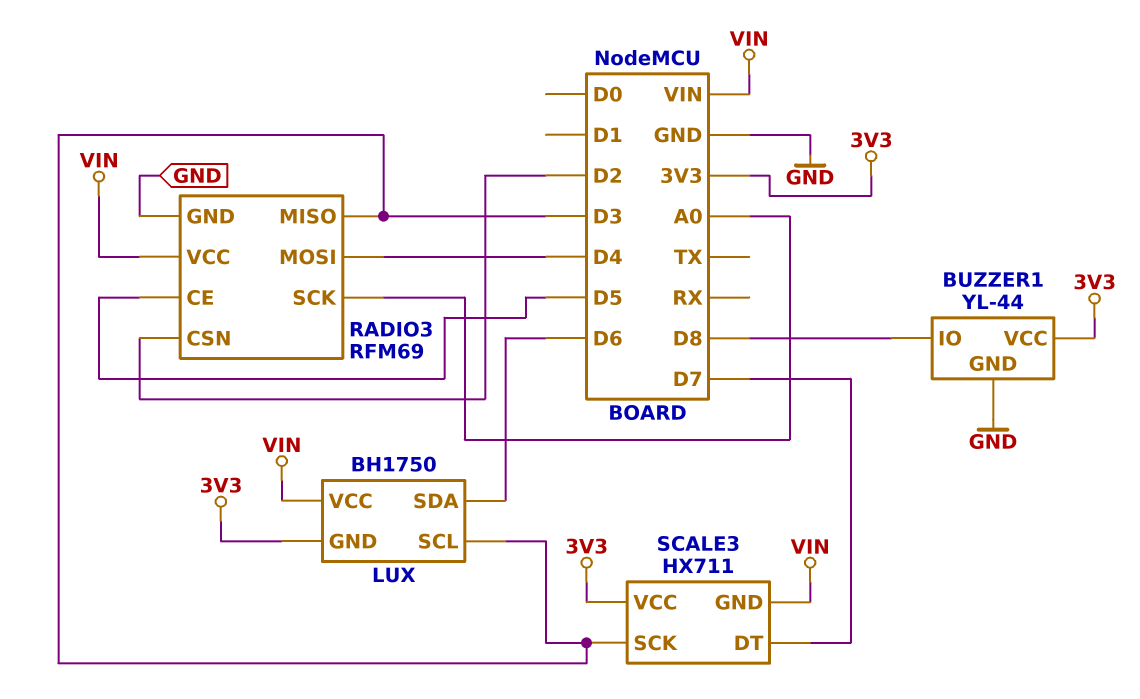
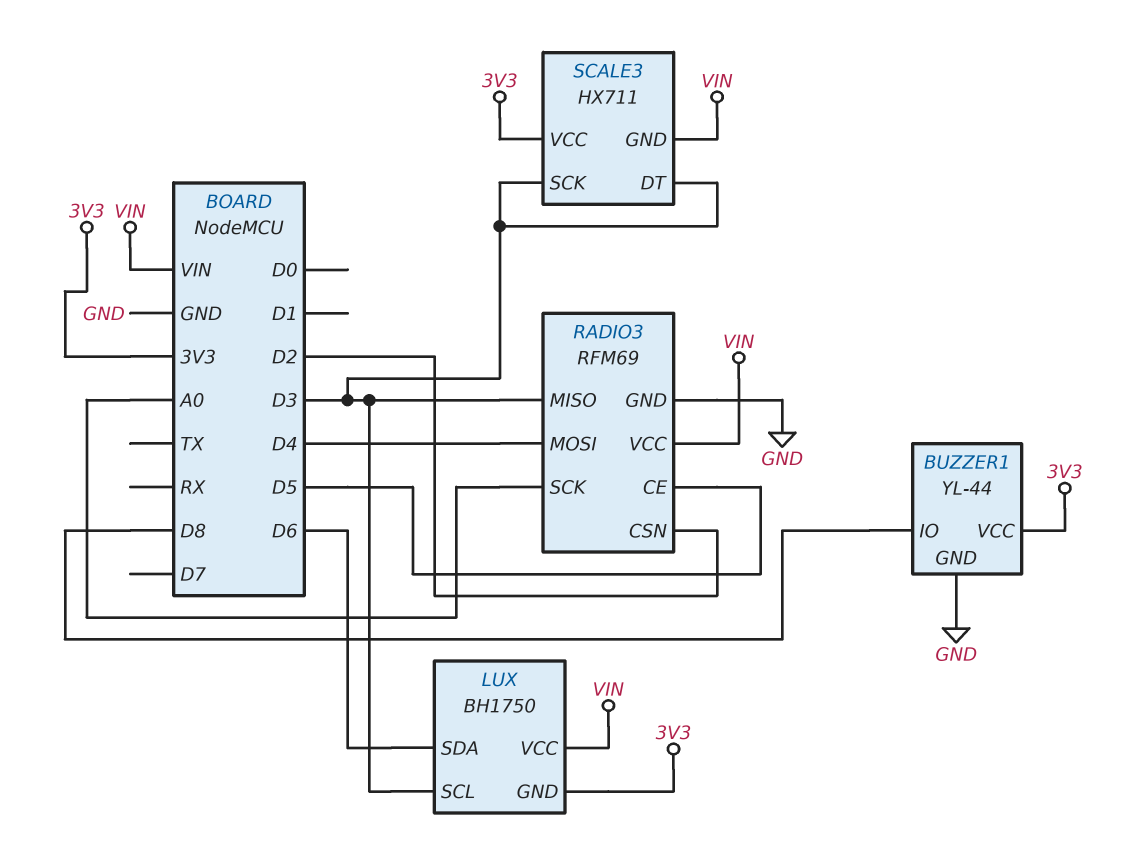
SCALE3 pin DT: D7 -> D3

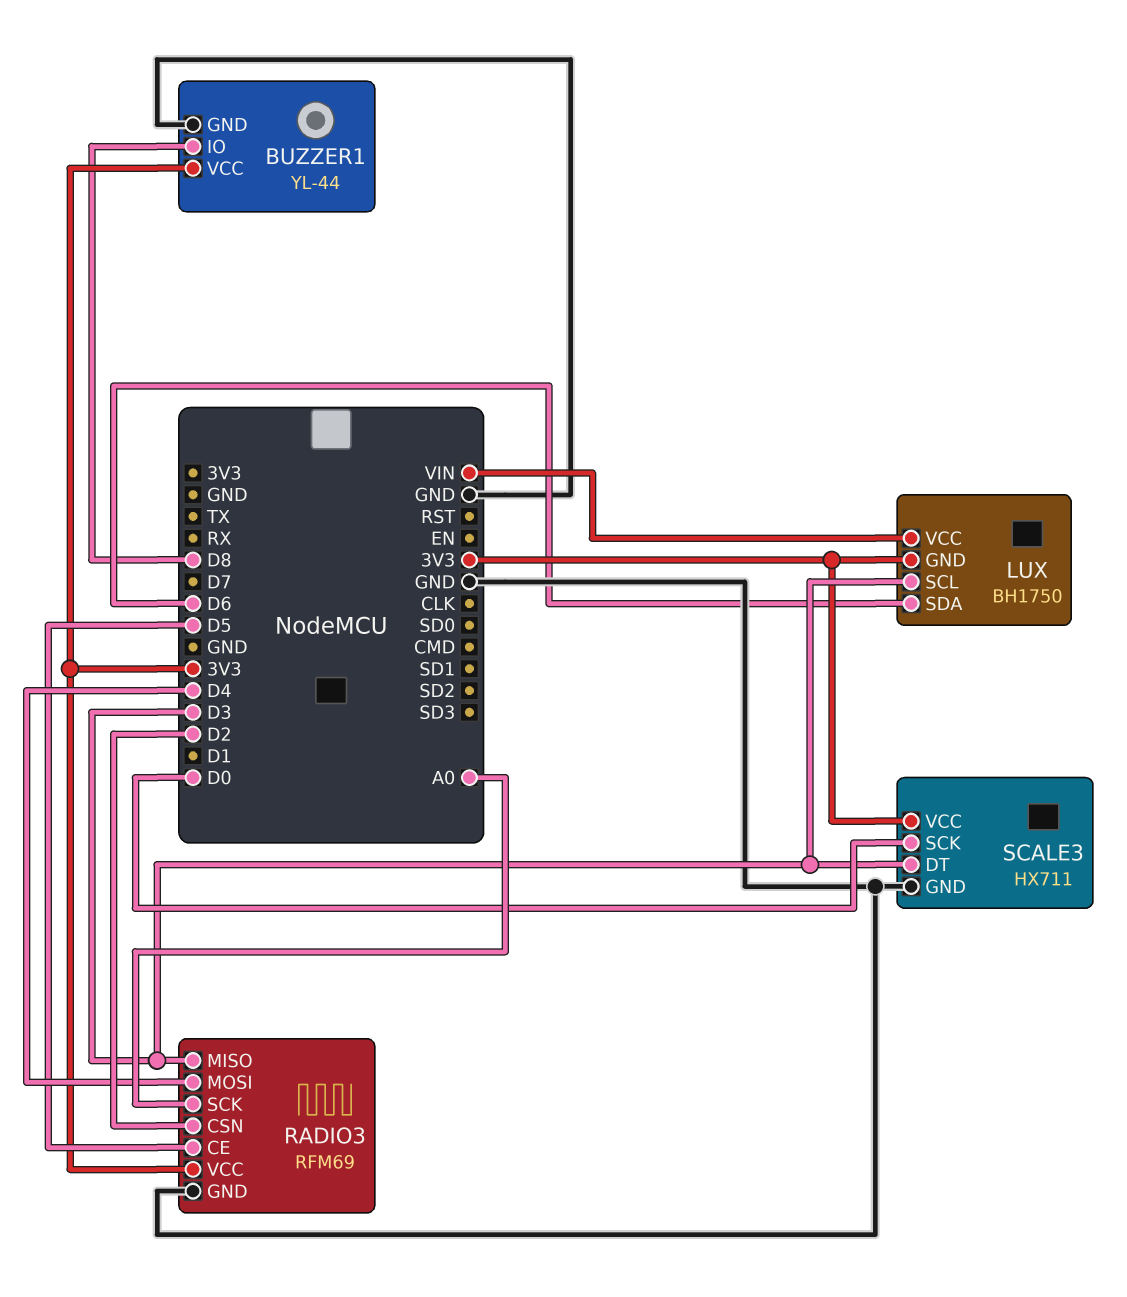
RADIO3 pin VCC: VIN -> 3V3
SCALE3 pin GND: VIN -> GND
SCALE3 pin SCK: D3 -> D0

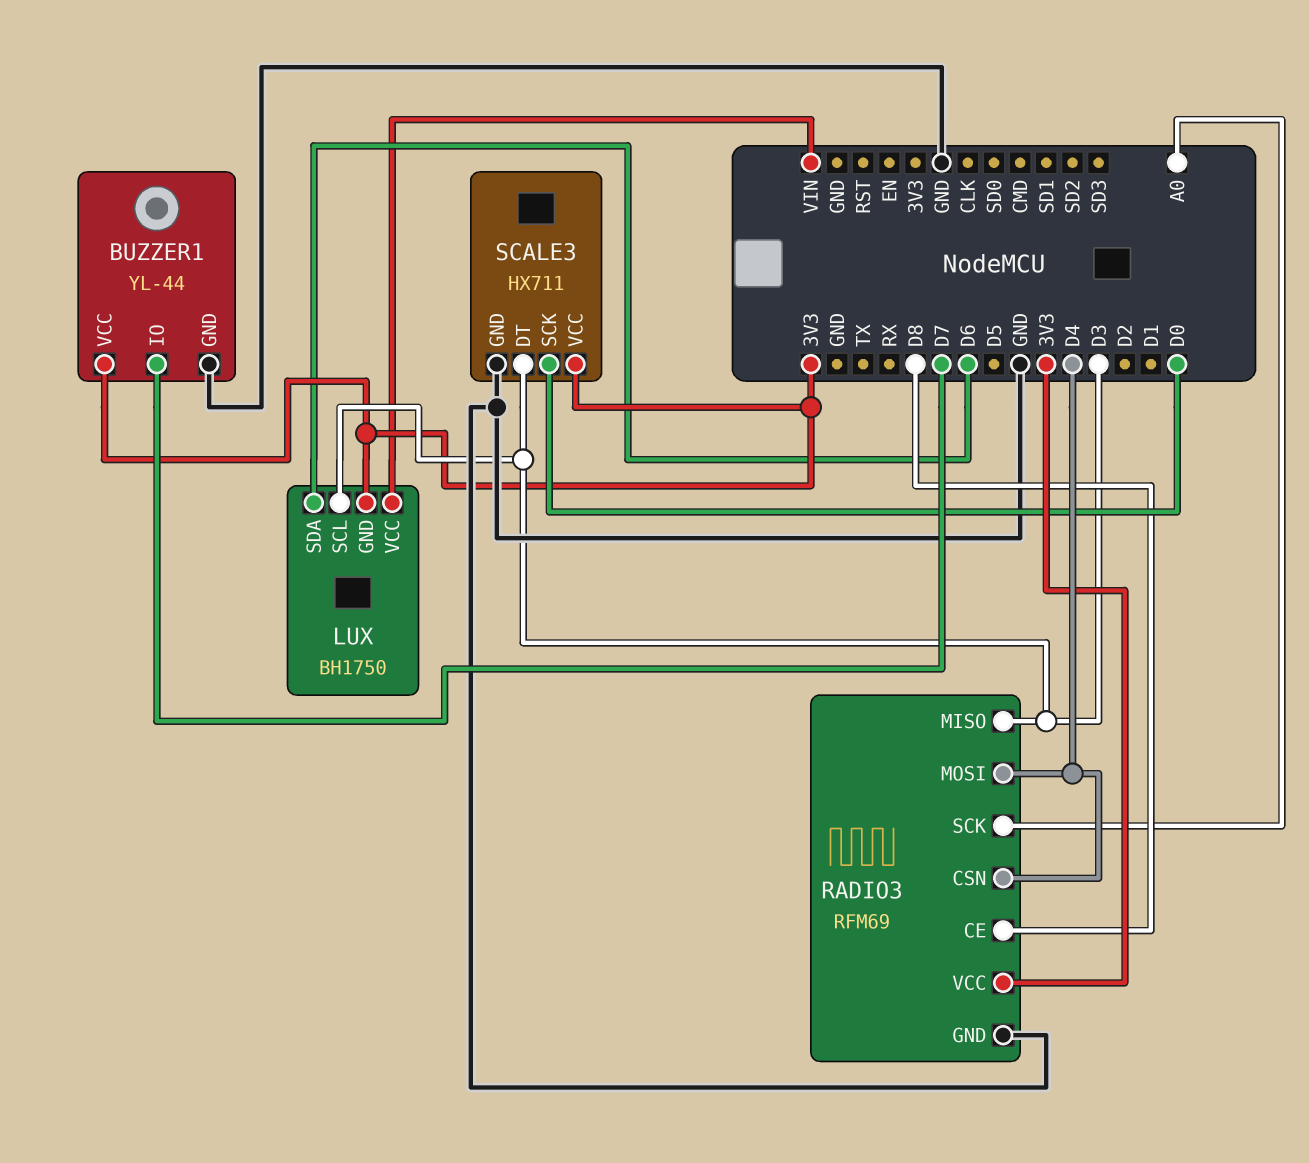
BUZZER1 pin IO: D8 -> D7
RADIO3 pin CE: D5 -> D8
RADIO3 pin CSN: D2 -> D4

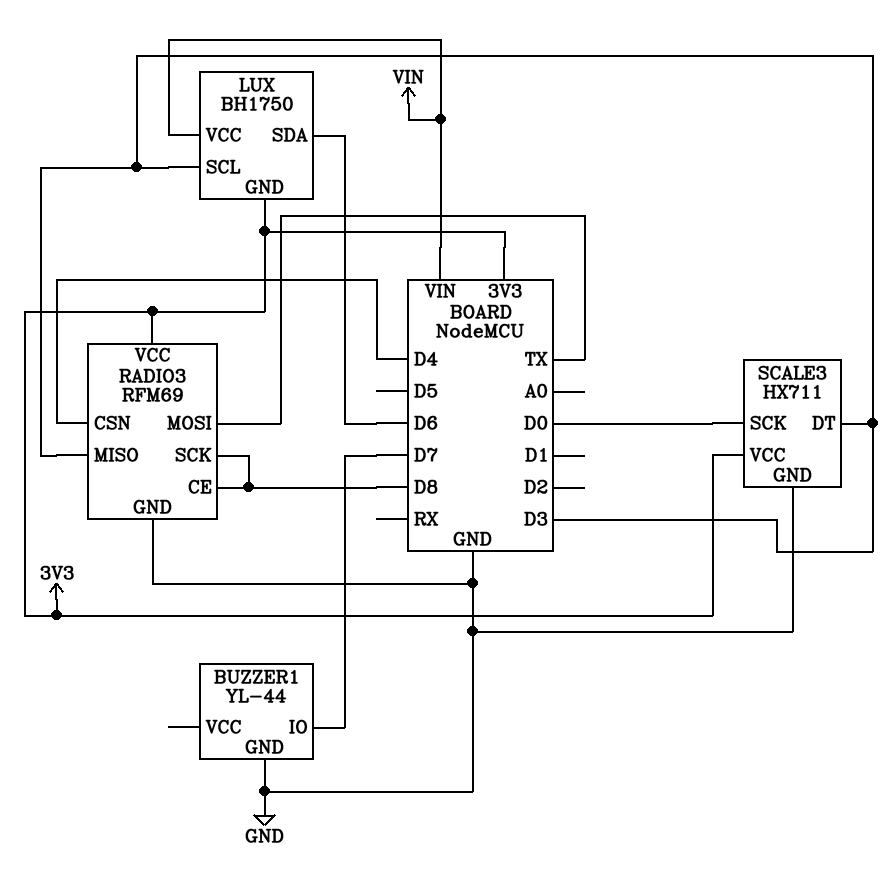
BUZZER1 pin VCC: 3V3 -> none
RADIO3 pin MOSI: D4 -> TX
RADIO3 pin SCK: A0 -> D8

